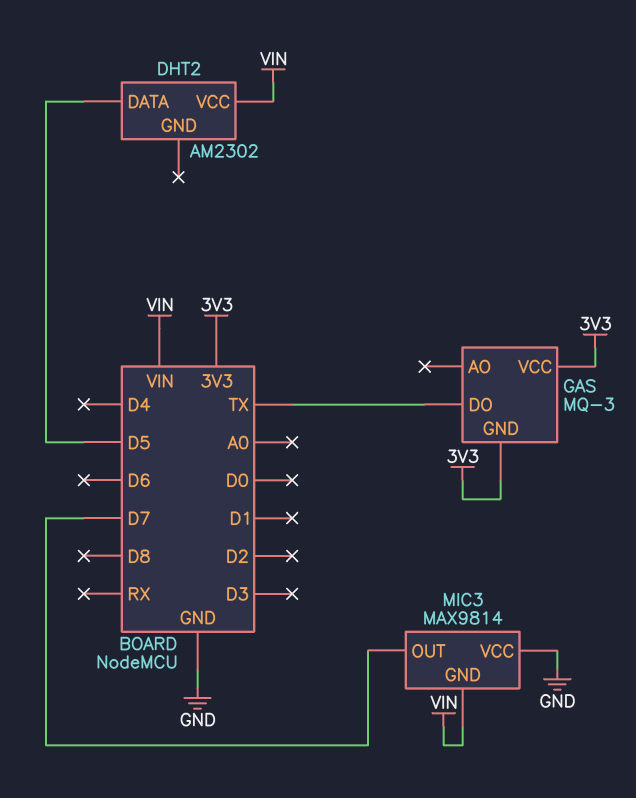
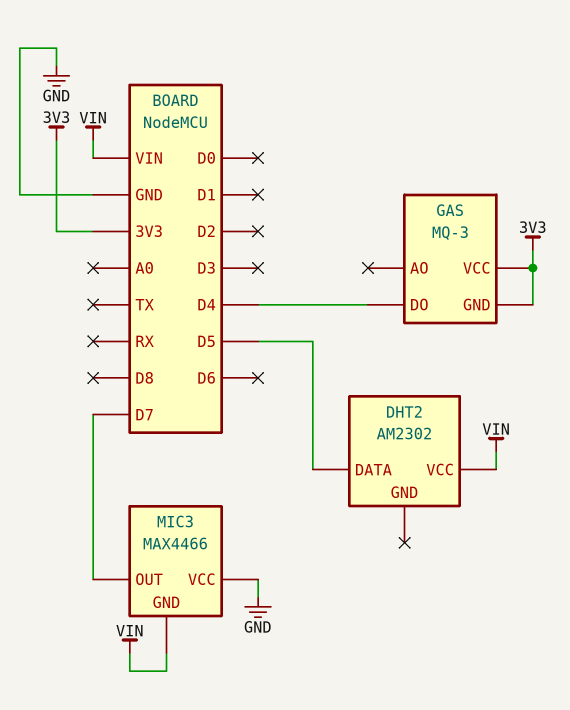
GAS pin DO: TX -> D4
MIC3: MAX9814 -> MAX4466

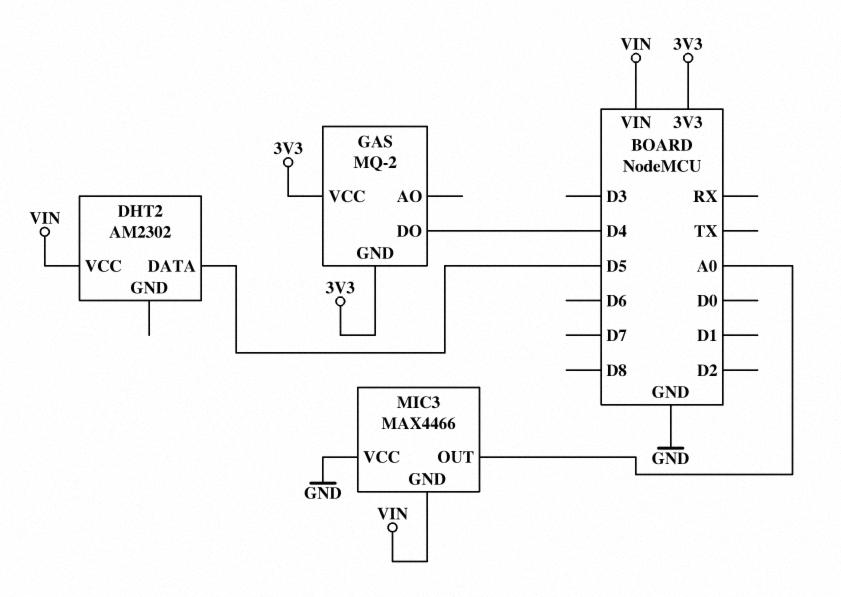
GAS: MQ-3 -> MQ-2
MIC3 pin OUT: D7 -> A0

